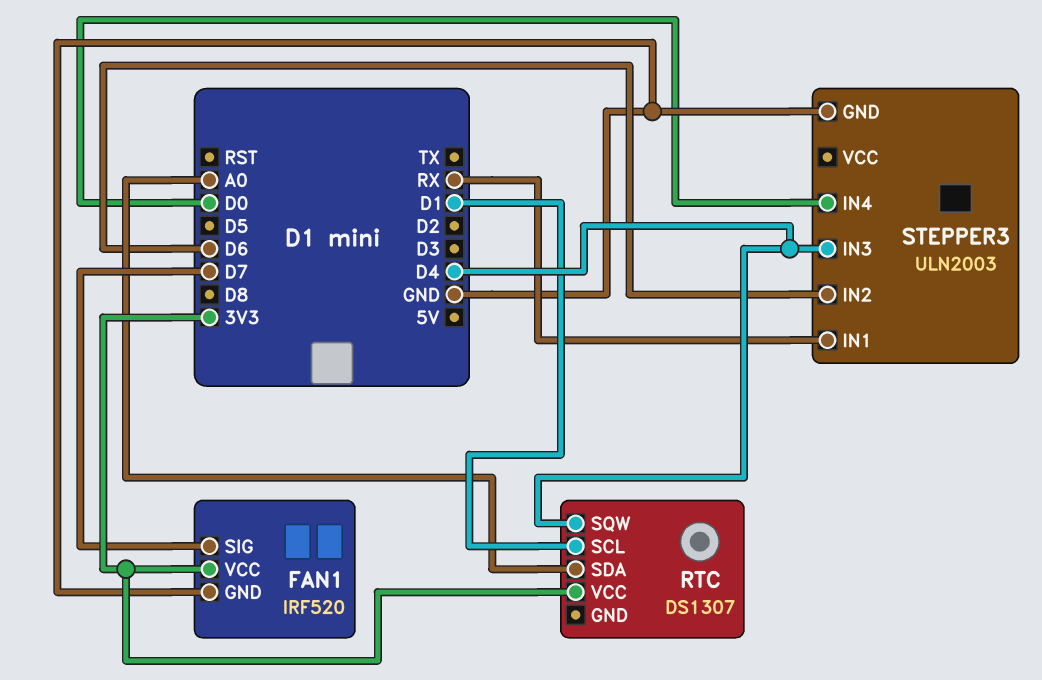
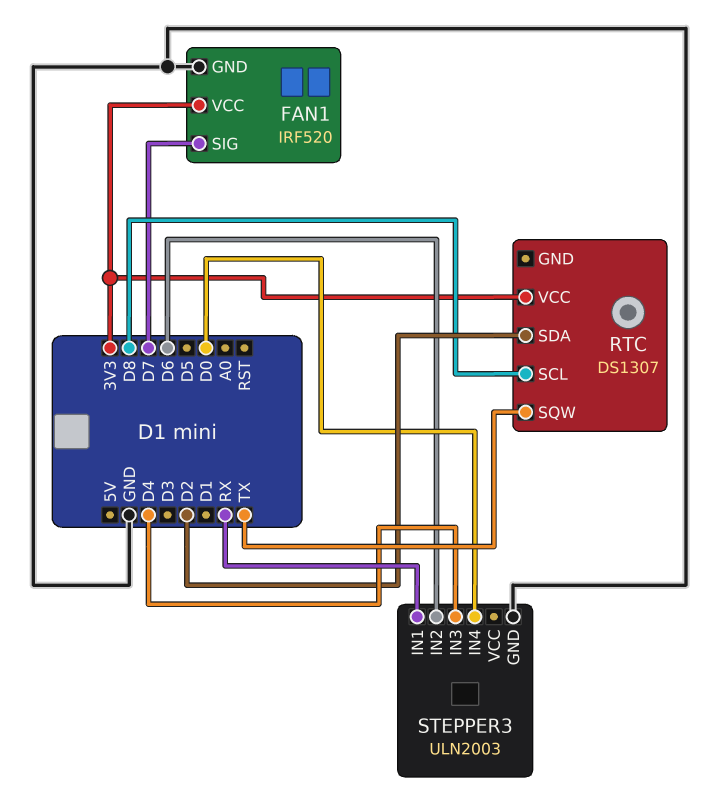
RTC pin SCL: D1 -> D8
RTC pin SDA: A0 -> D2
RTC pin SQW: D4 -> TX

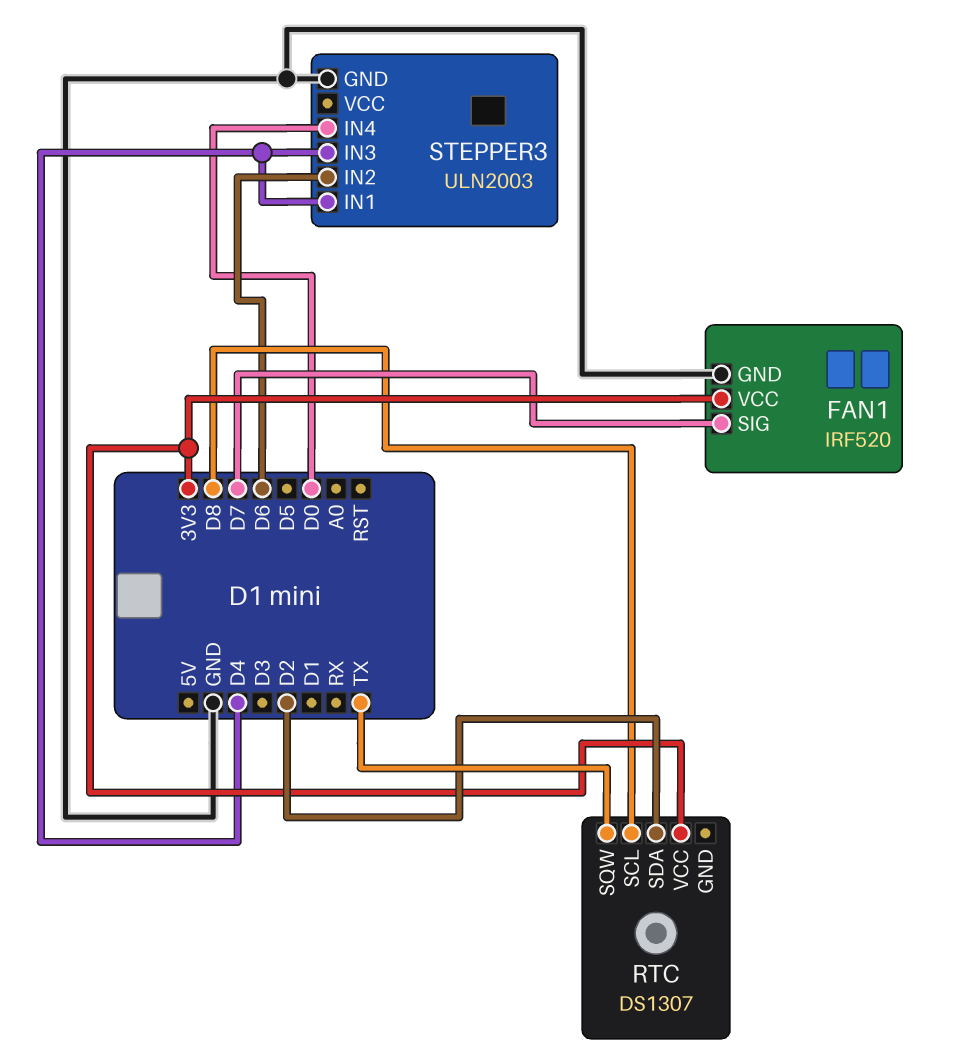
STEPPER3 pin IN1: RX -> D4

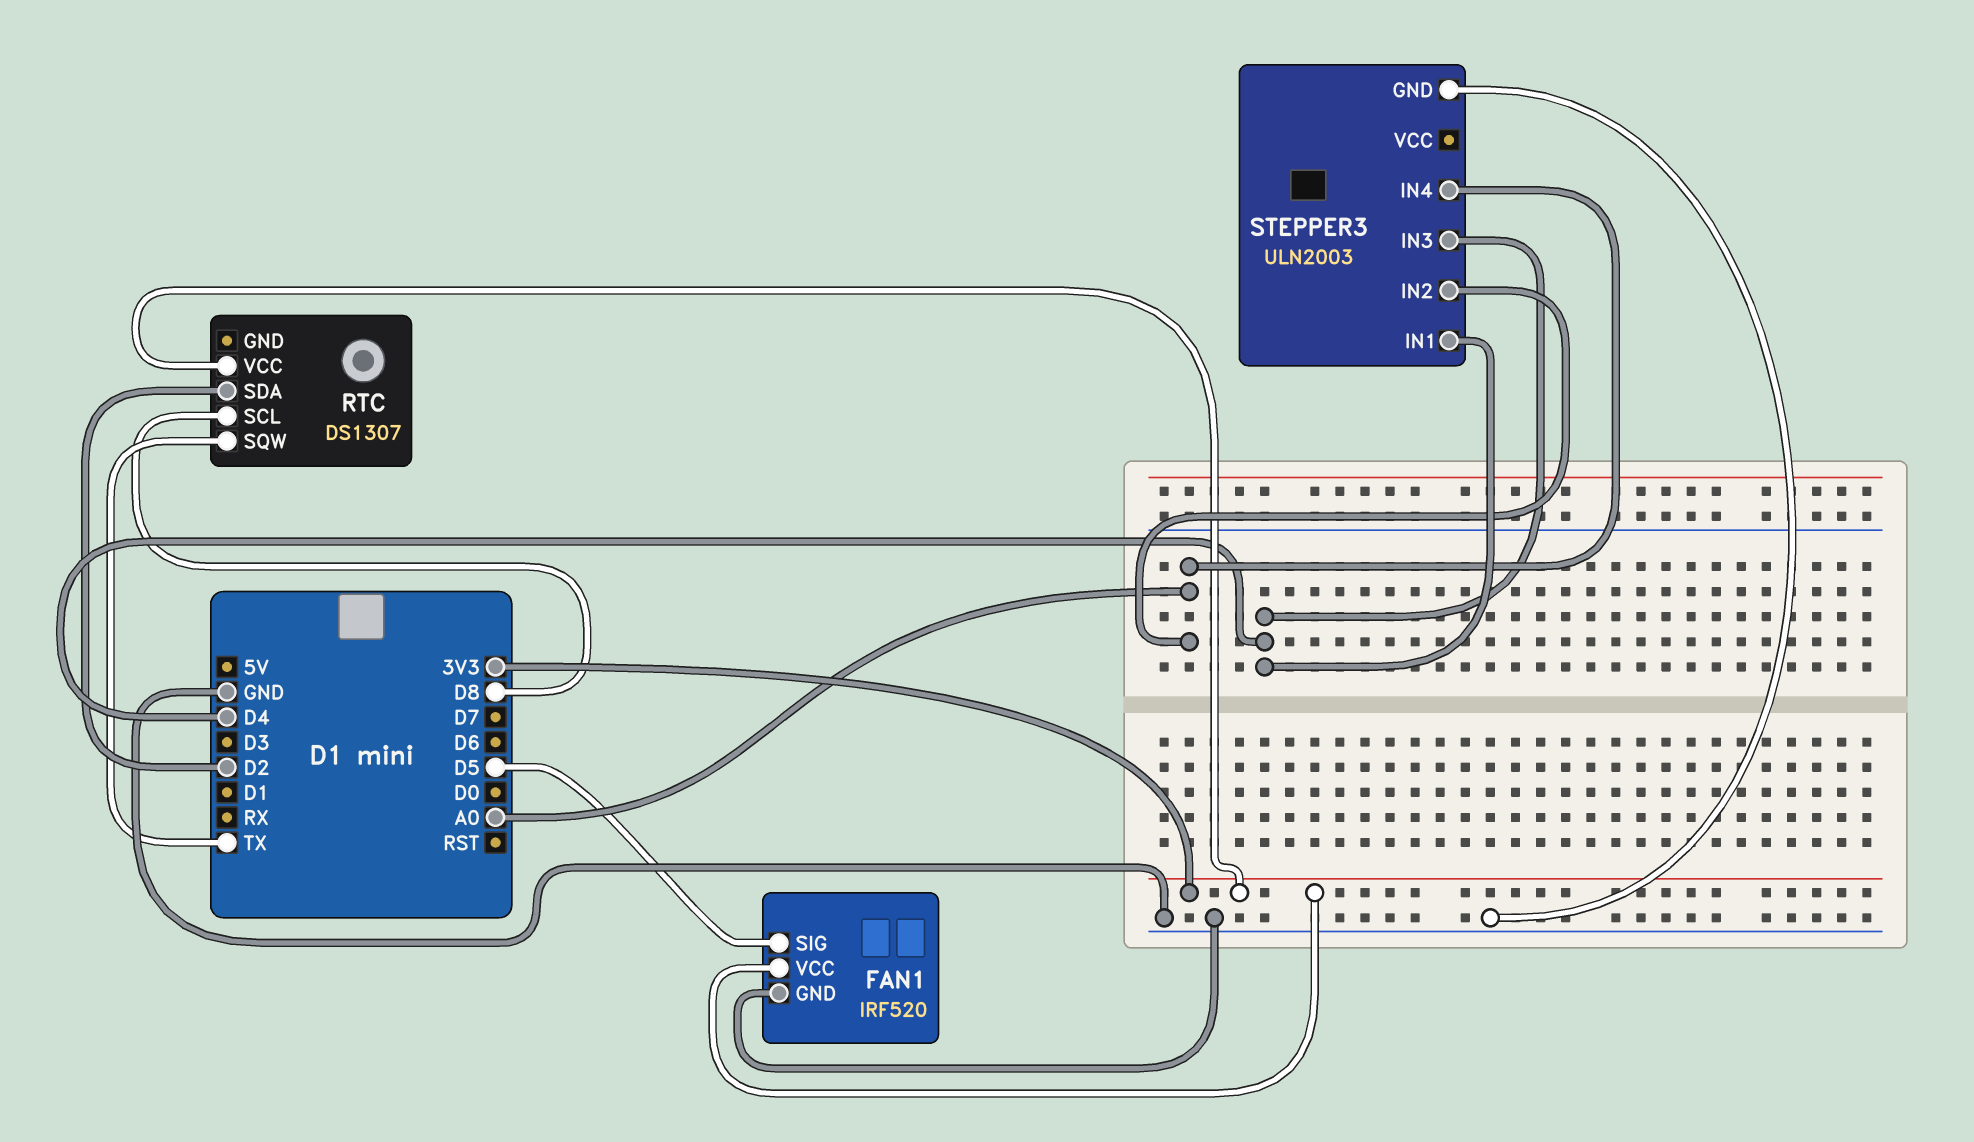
FAN1 pin SIG: D7 -> D5
STEPPER3 pin IN2: D6 -> A0
STEPPER3 pin IN4: D0 -> A0

